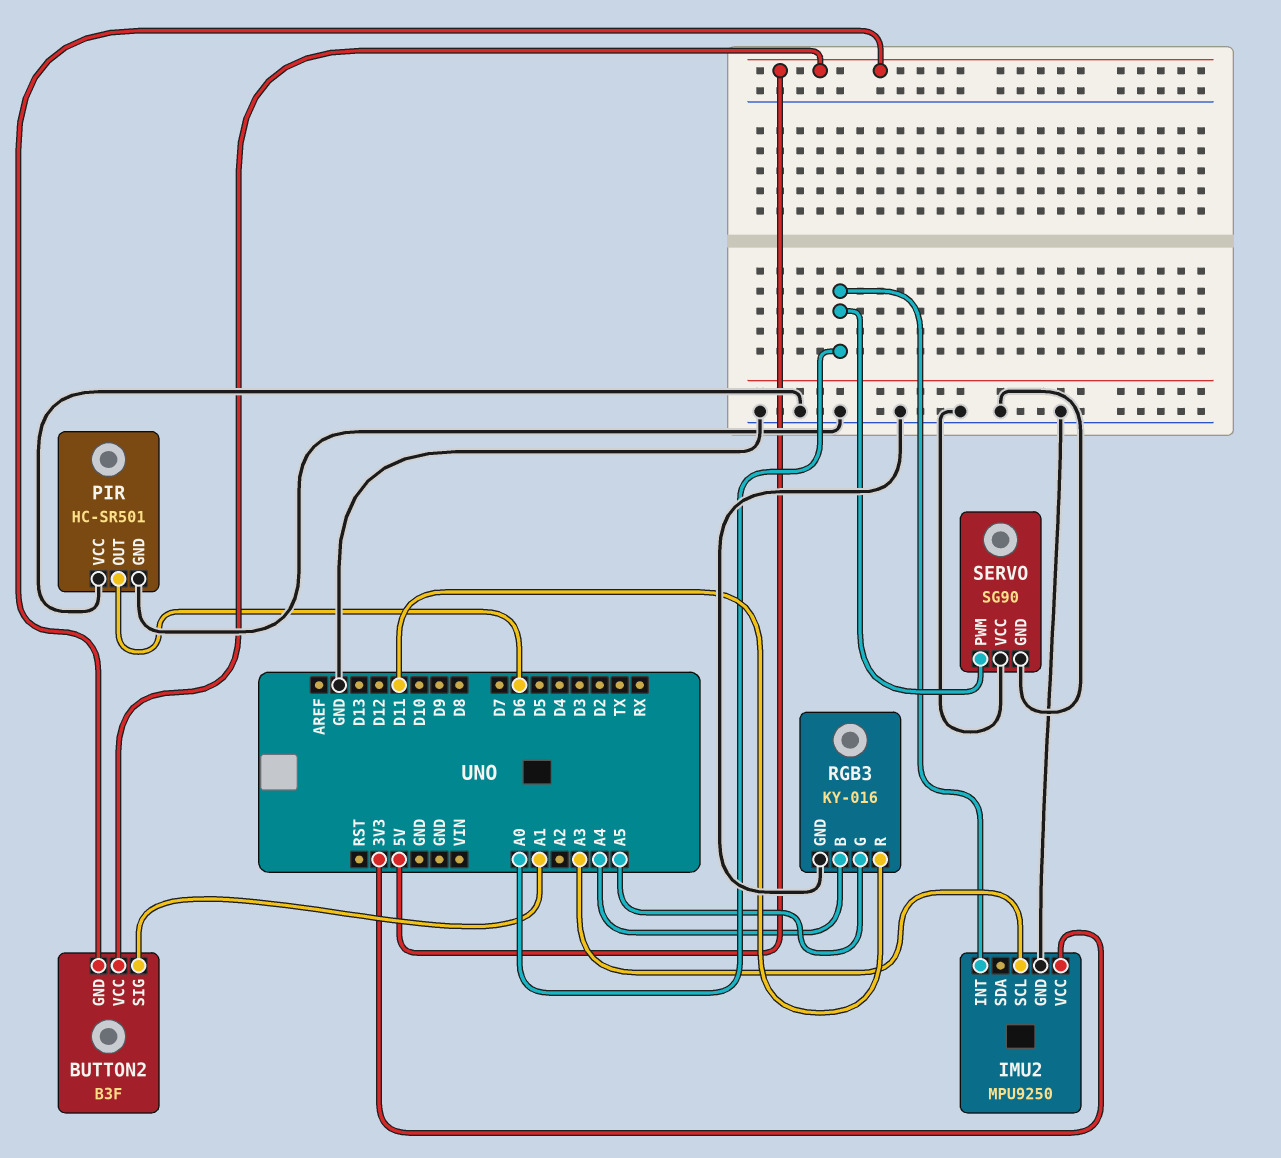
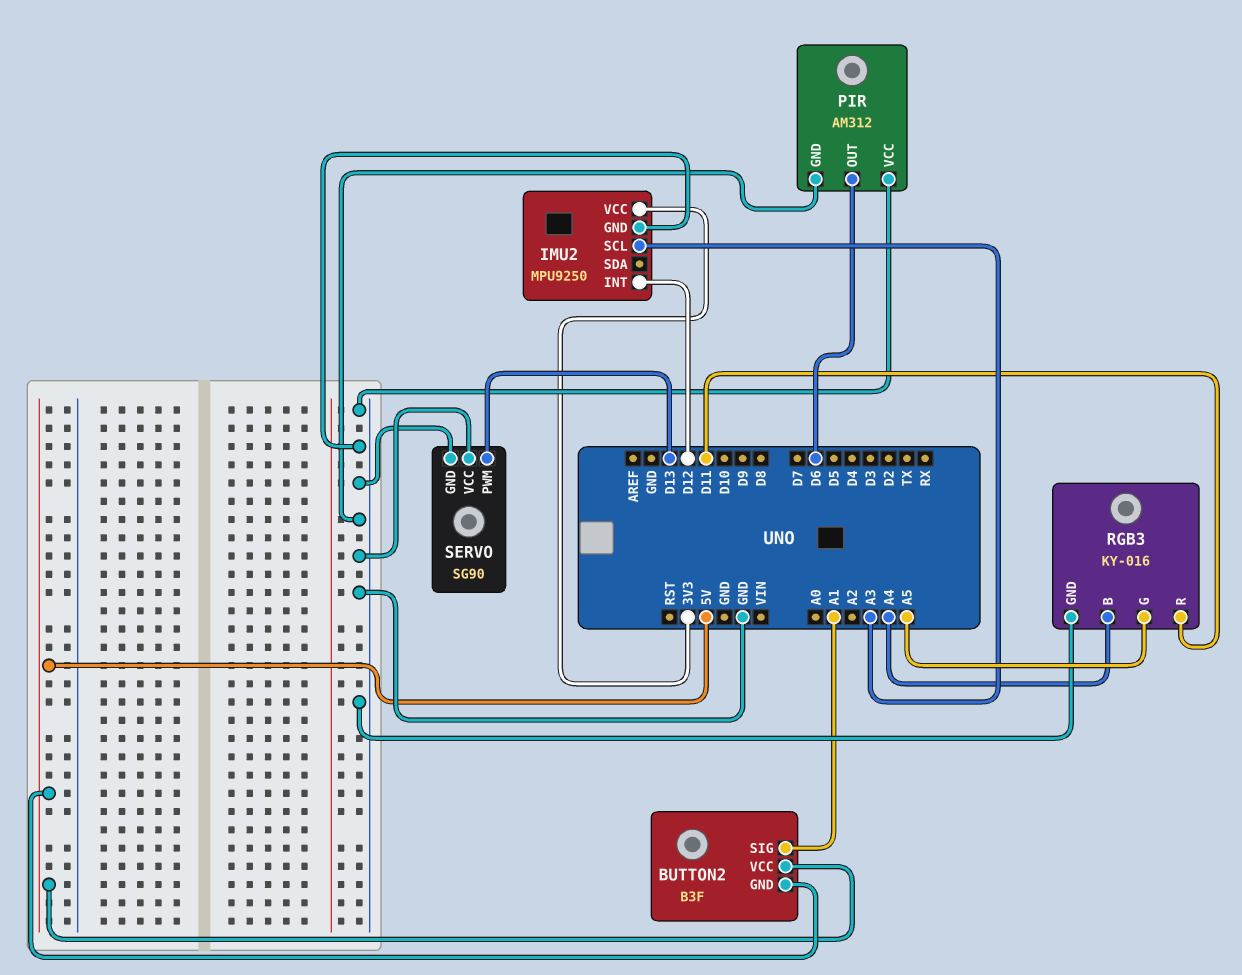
IMU2 pin INT: A0 -> D12
PIR: HC-SR501 -> AM312
SERVO pin PWM: A0 -> D13

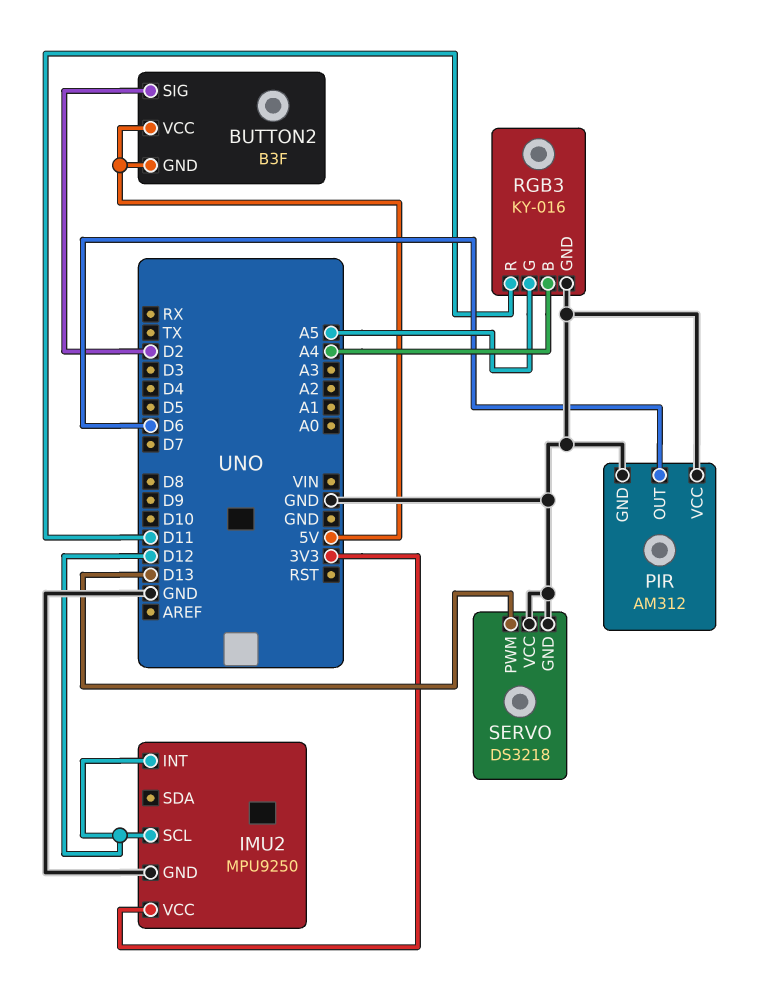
BUTTON2 pin SIG: A1 -> D2
IMU2 pin SCL: A3 -> D12
SERVO: SG90 -> DS3218

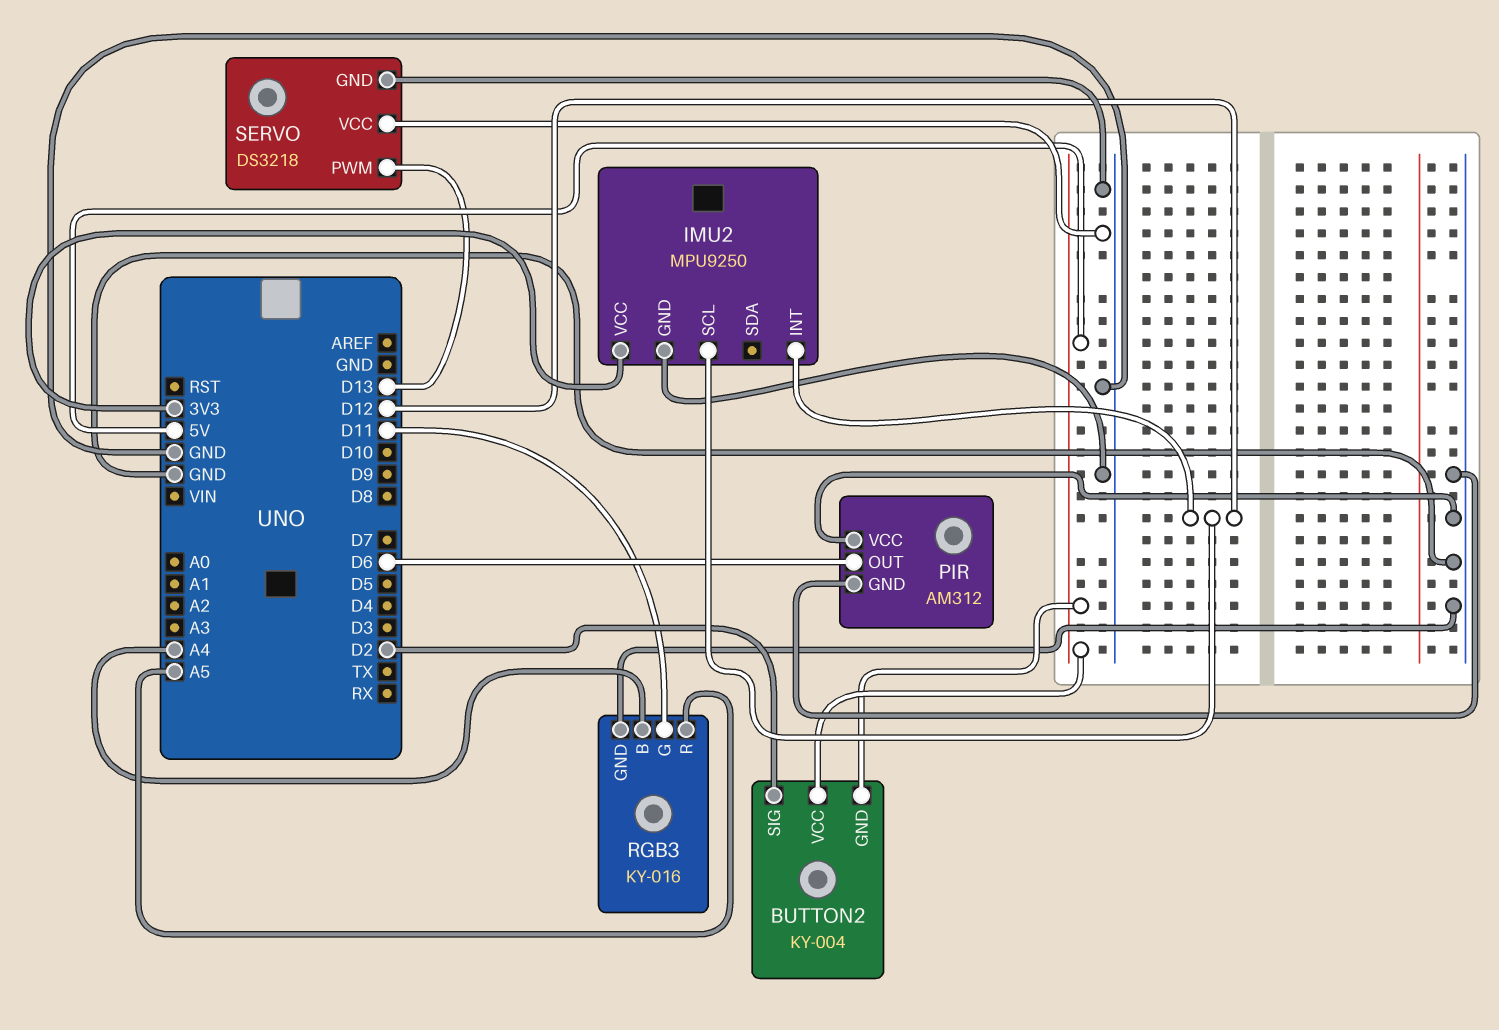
BUTTON2: B3F -> KY-004
RGB3 pin G: A5 -> D11
RGB3 pin R: D11 -> A5

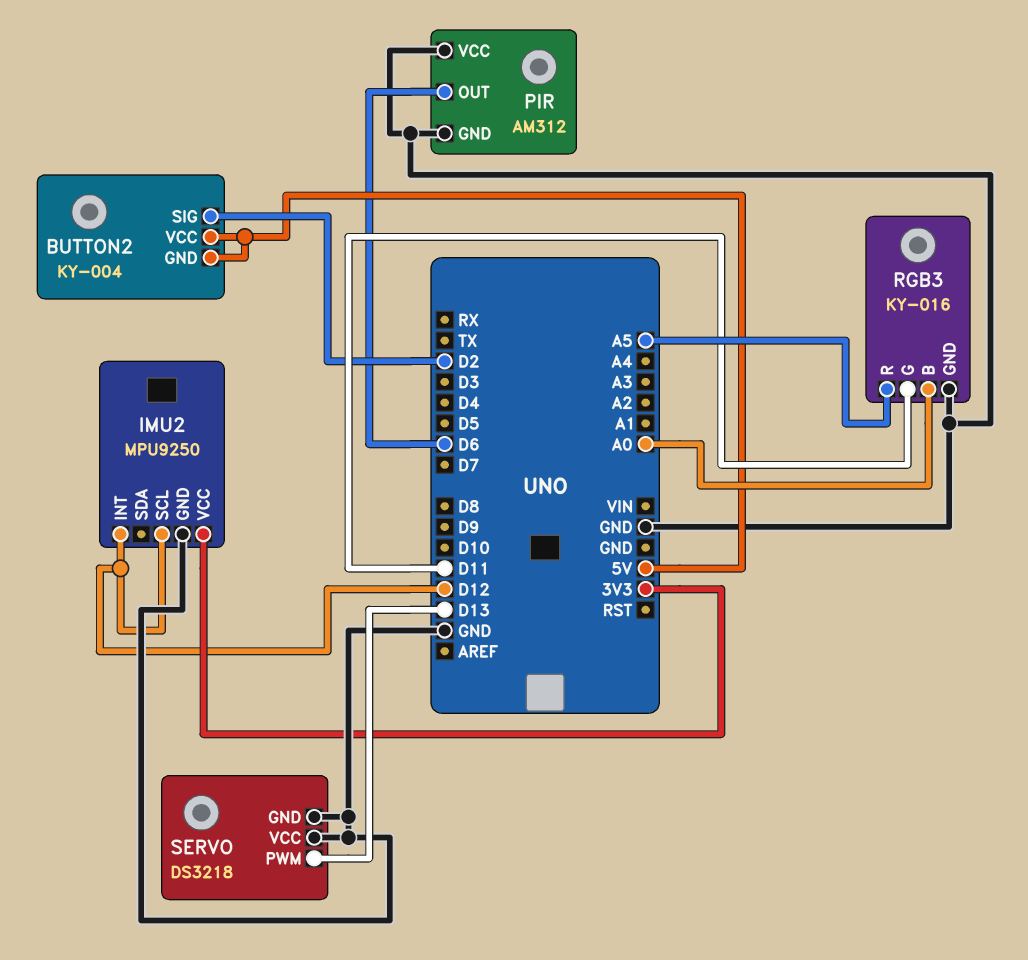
RGB3 pin B: A4 -> A0

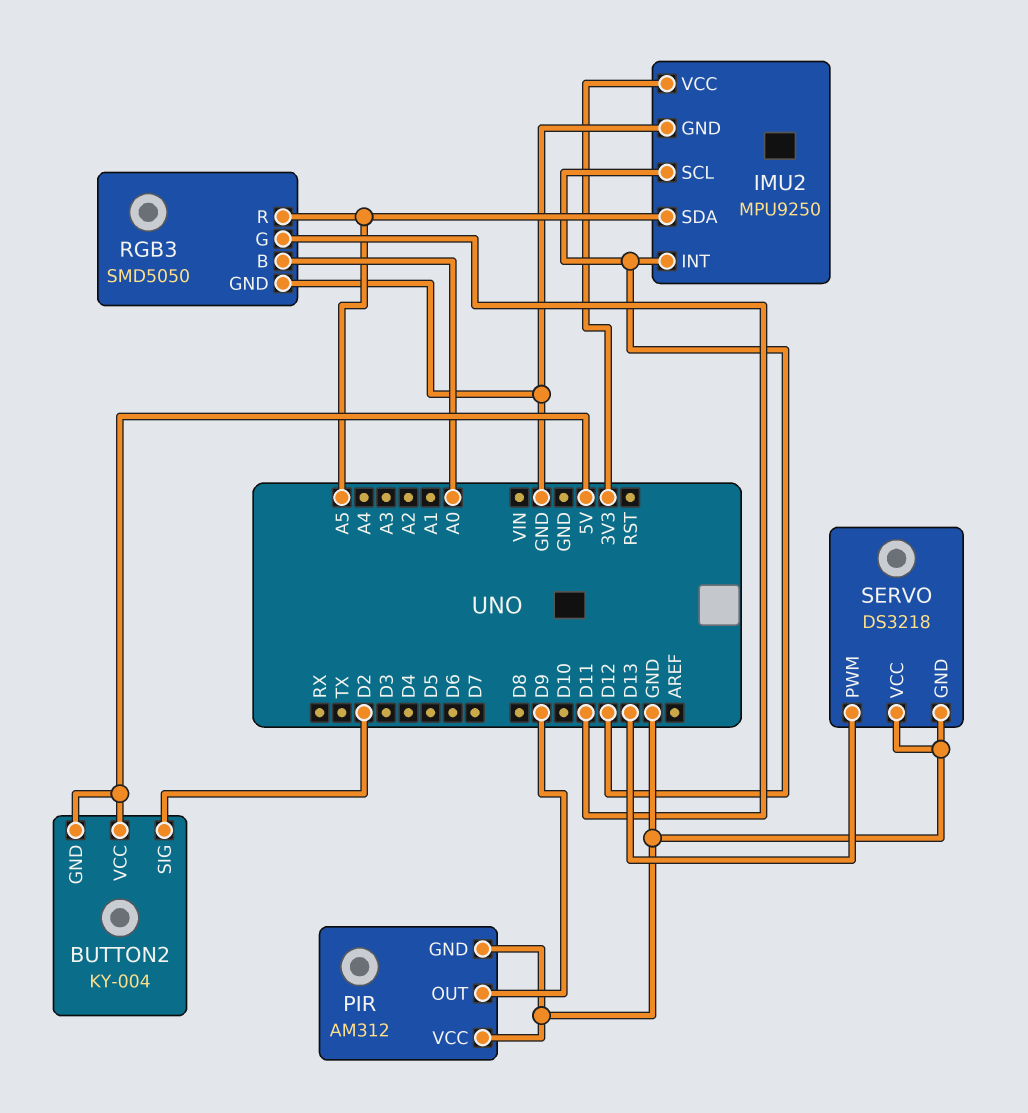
IMU2 pin SDA: none -> A5
PIR pin OUT: D6 -> D9
RGB3: KY-016 -> SMD5050

